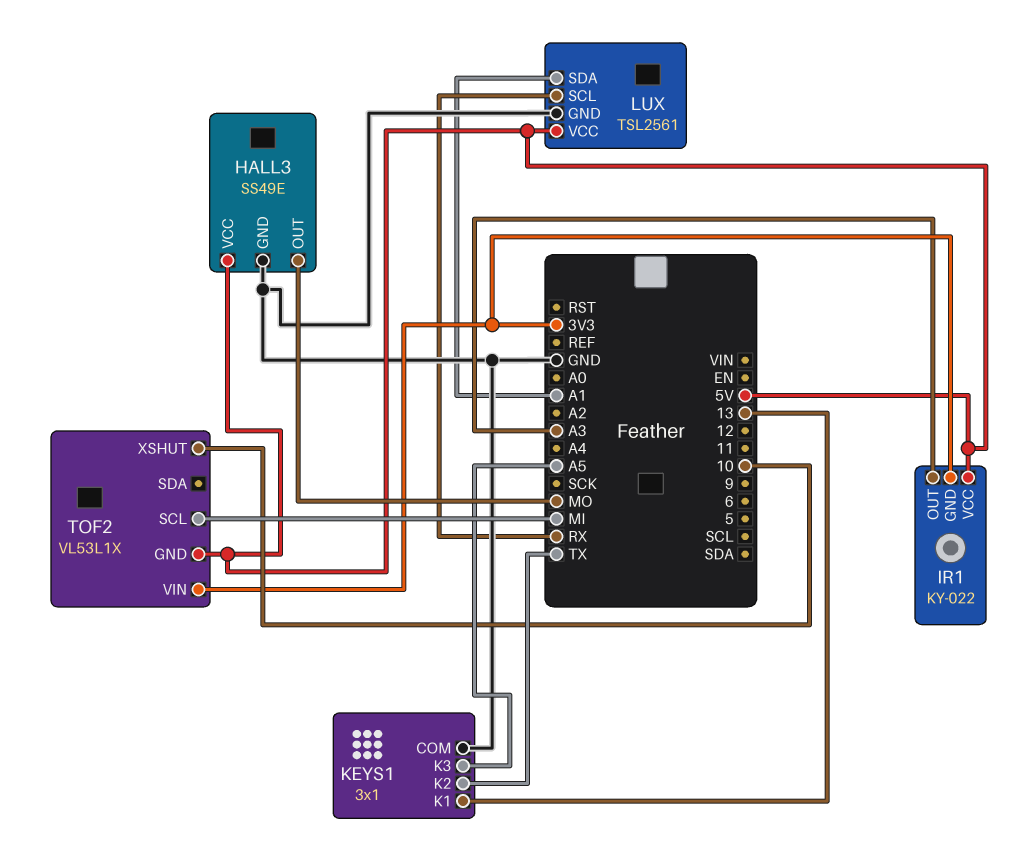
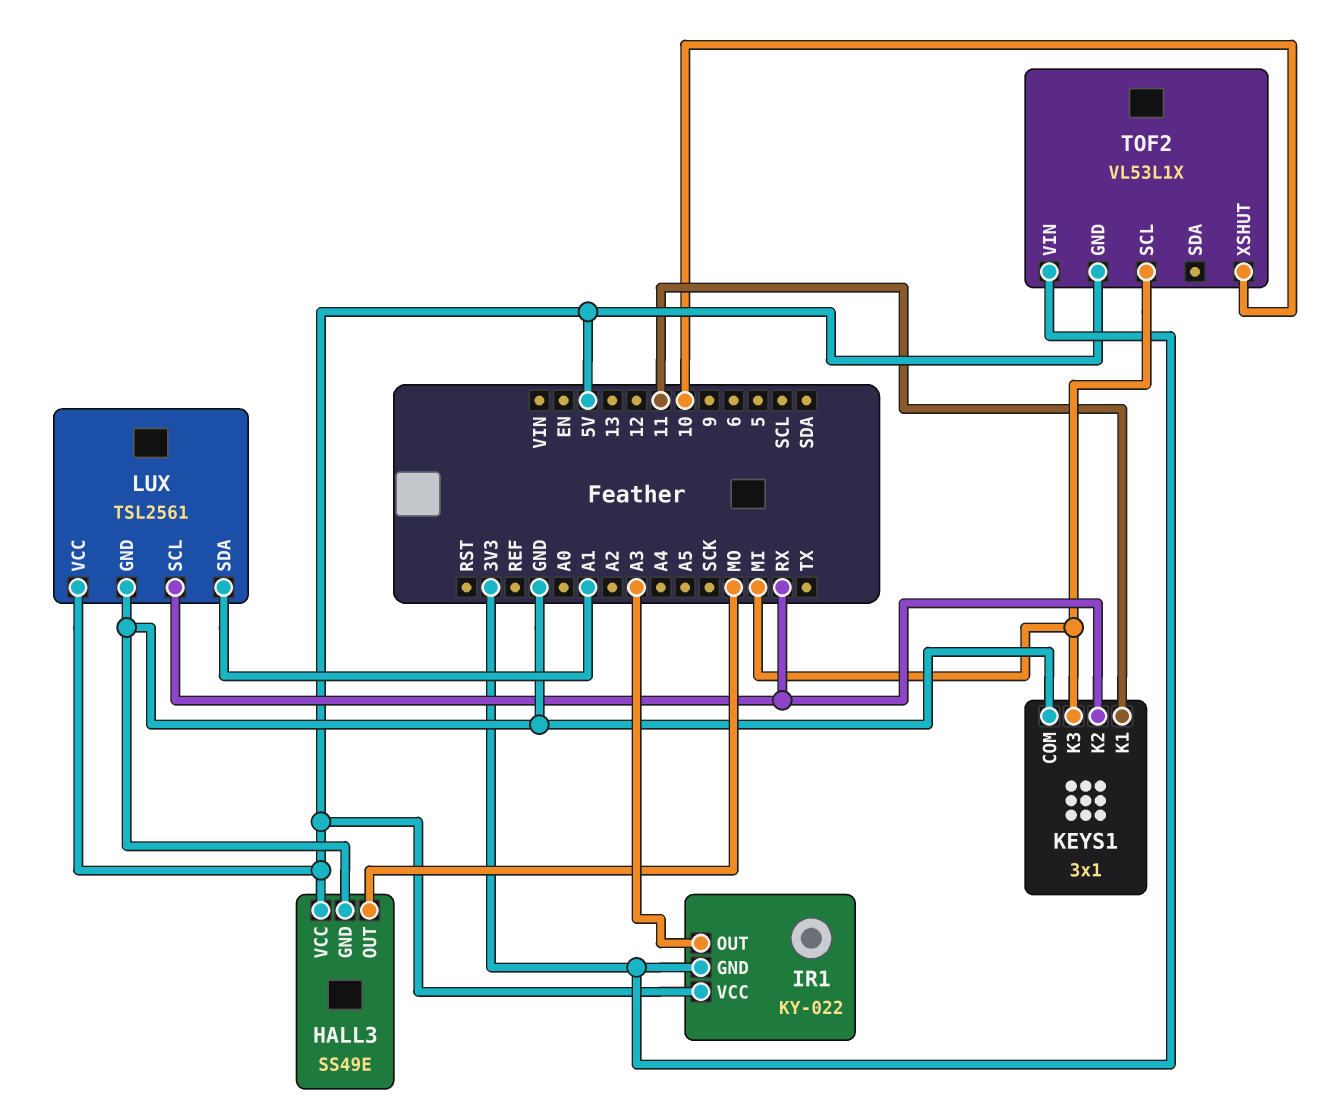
KEYS1 pin K1: 13 -> 11
KEYS1 pin K2: TX -> RX
KEYS1 pin K3: A5 -> MI

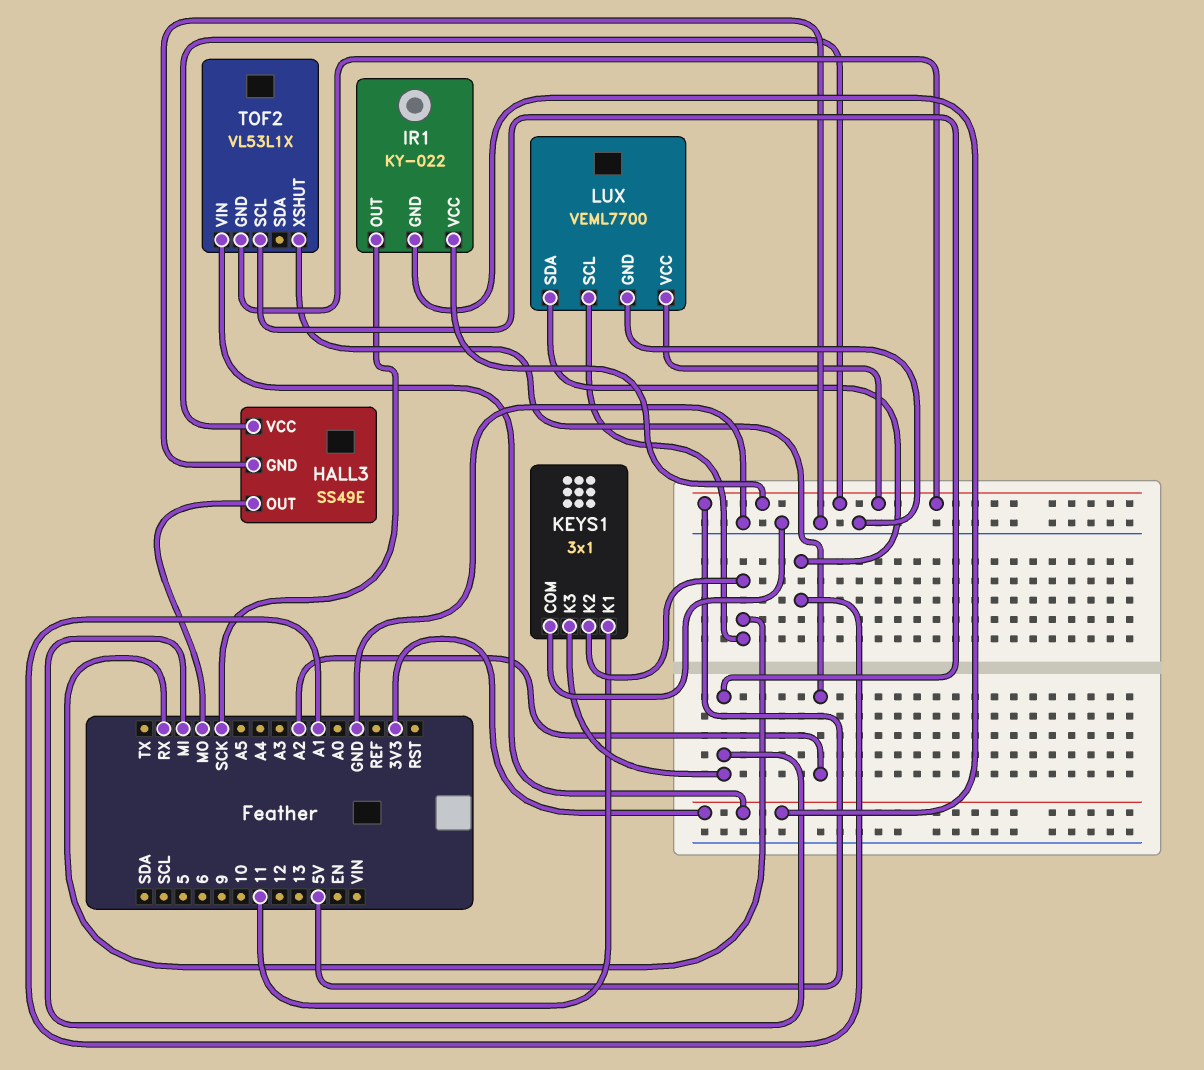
IR1 pin OUT: A3 -> SCK
LUX: TSL2561 -> VEML7700
TOF2 pin XSHUT: 10 -> A2

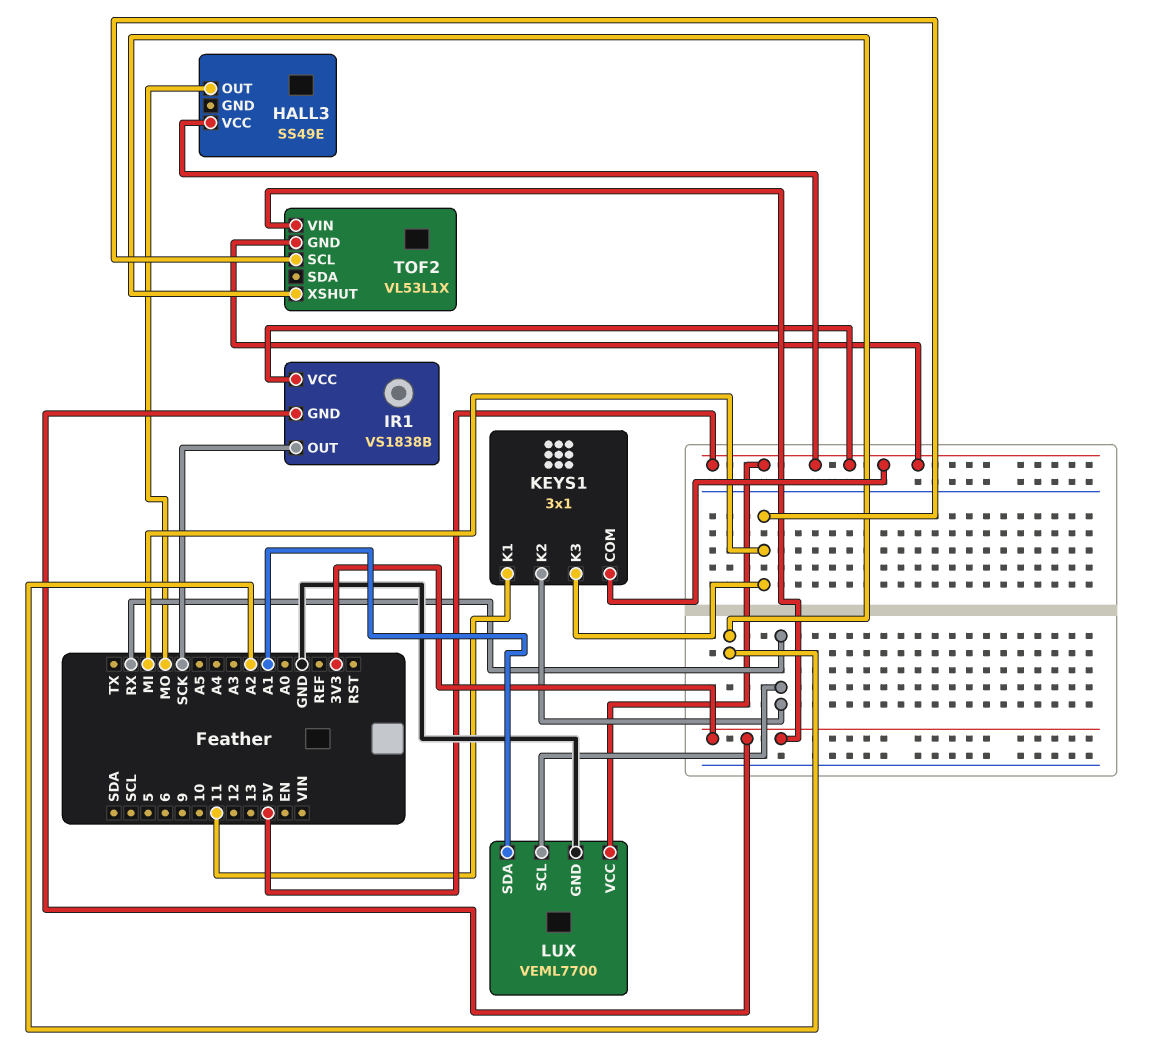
HALL3 pin GND: GND -> none
IR1: KY-022 -> VS1838B
KEYS1 pin COM: GND -> 5V

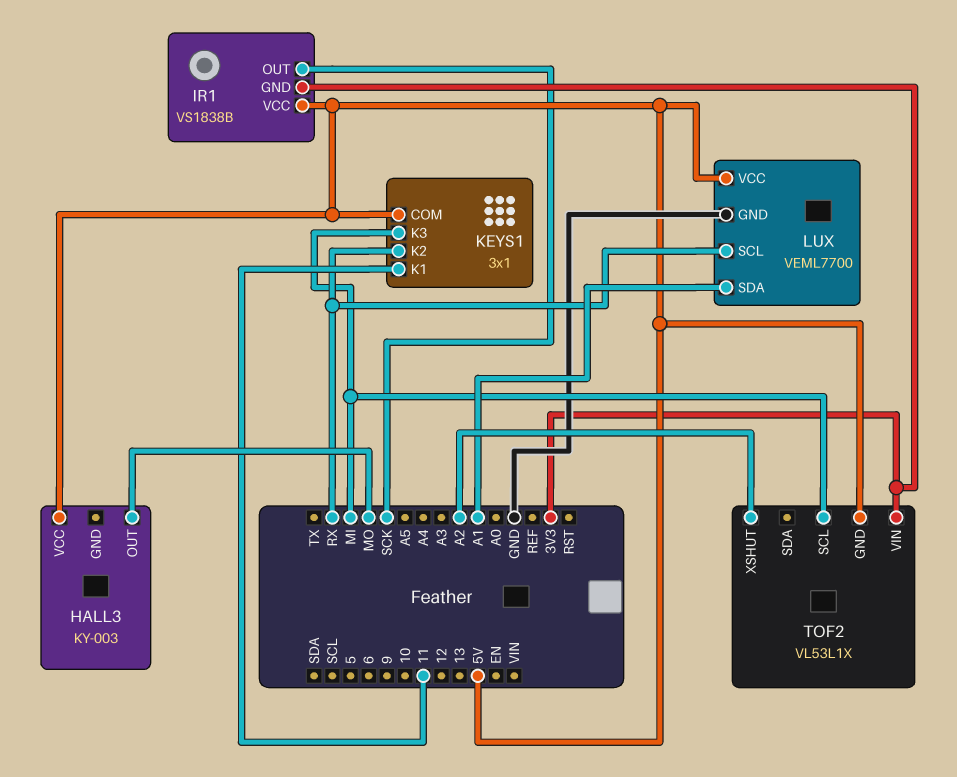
HALL3: SS49E -> KY-003

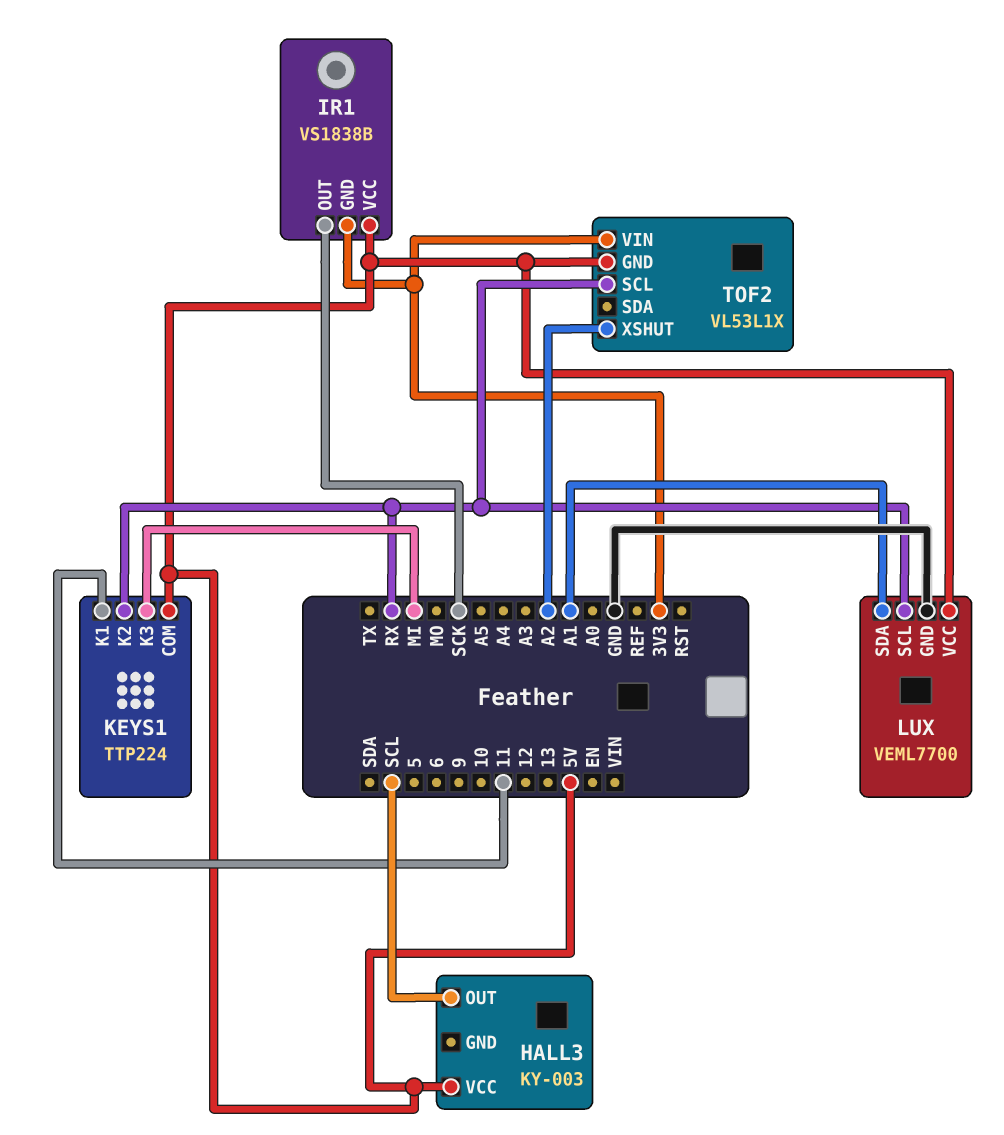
HALL3 pin OUT: MO -> SCL
KEYS1: 3x1 -> TTP224
TOF2 pin SCL: MI -> RX

